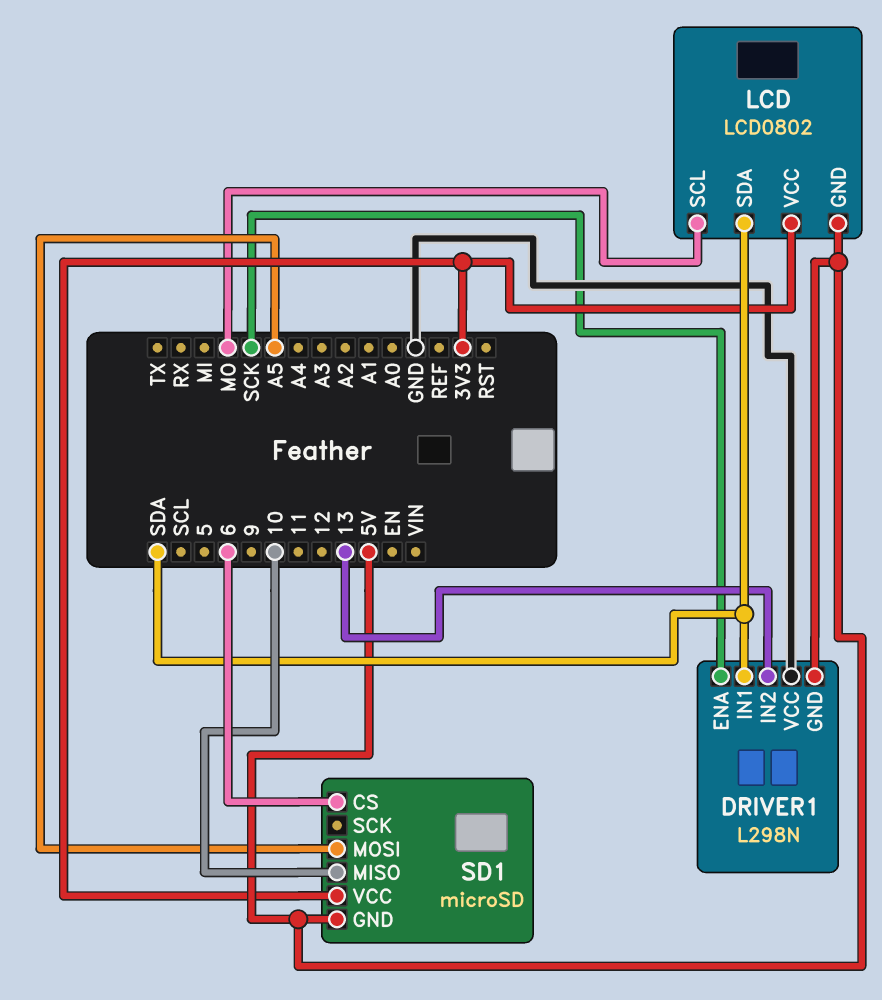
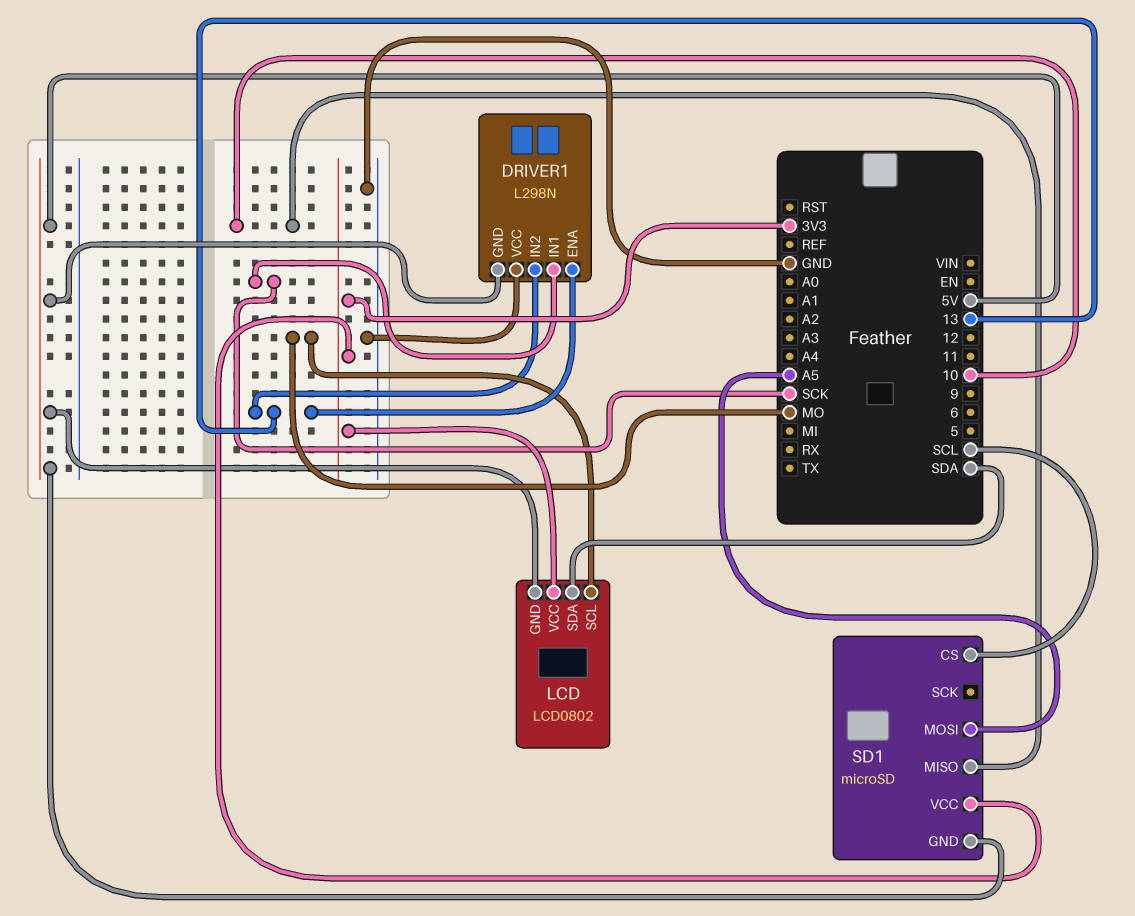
DRIVER1 pin ENA: SCK -> 13
DRIVER1 pin IN1: SDA -> SCK
SD1 pin CS: 6 -> SCL

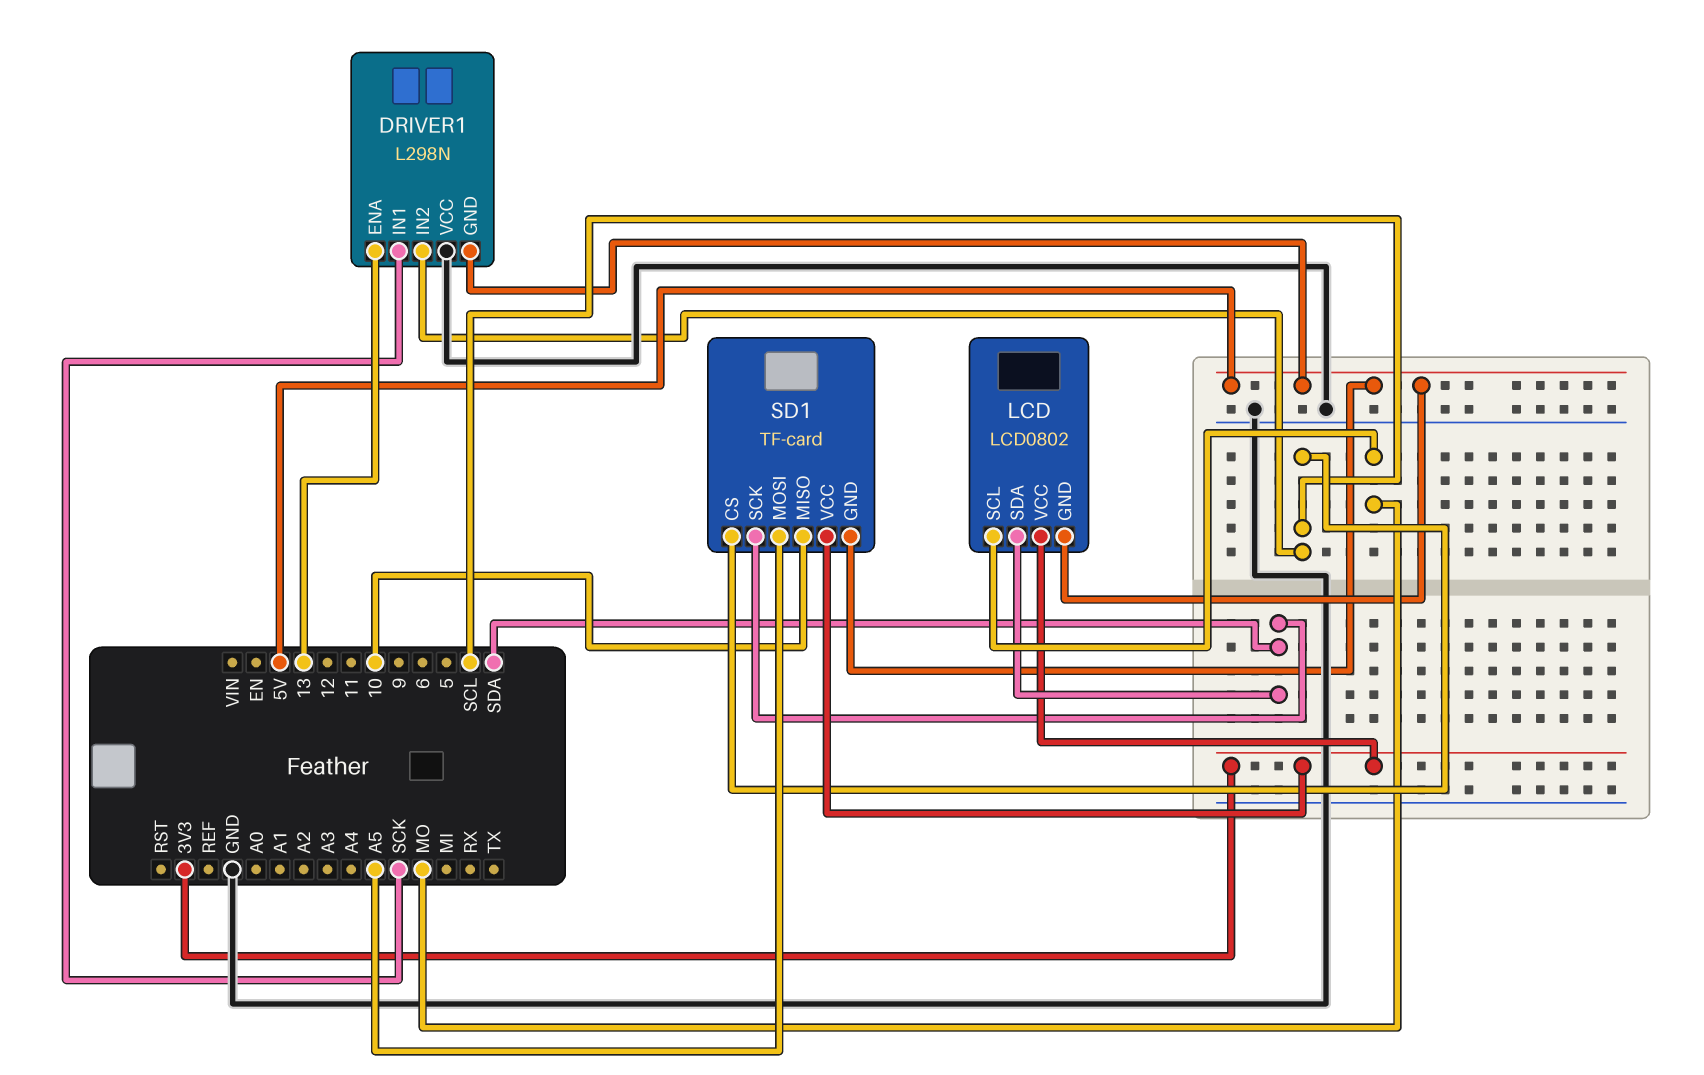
DRIVER1 pin IN2: 13 -> SCL
SD1: microSD -> TF-card
SD1 pin SCK: none -> SDA

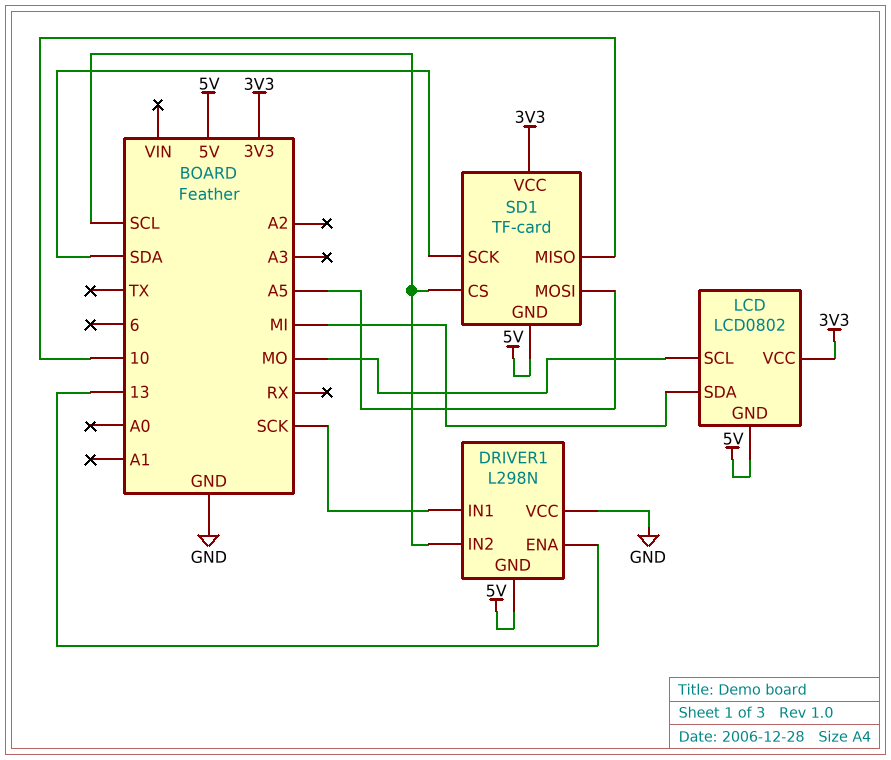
LCD pin SDA: SDA -> MI

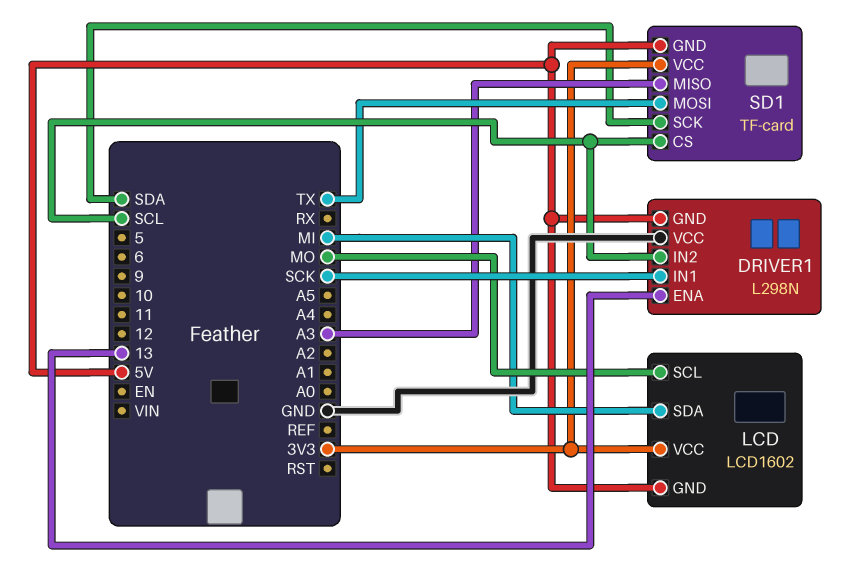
LCD: LCD0802 -> LCD1602
SD1 pin MISO: 10 -> A3
SD1 pin MOSI: A5 -> TX

